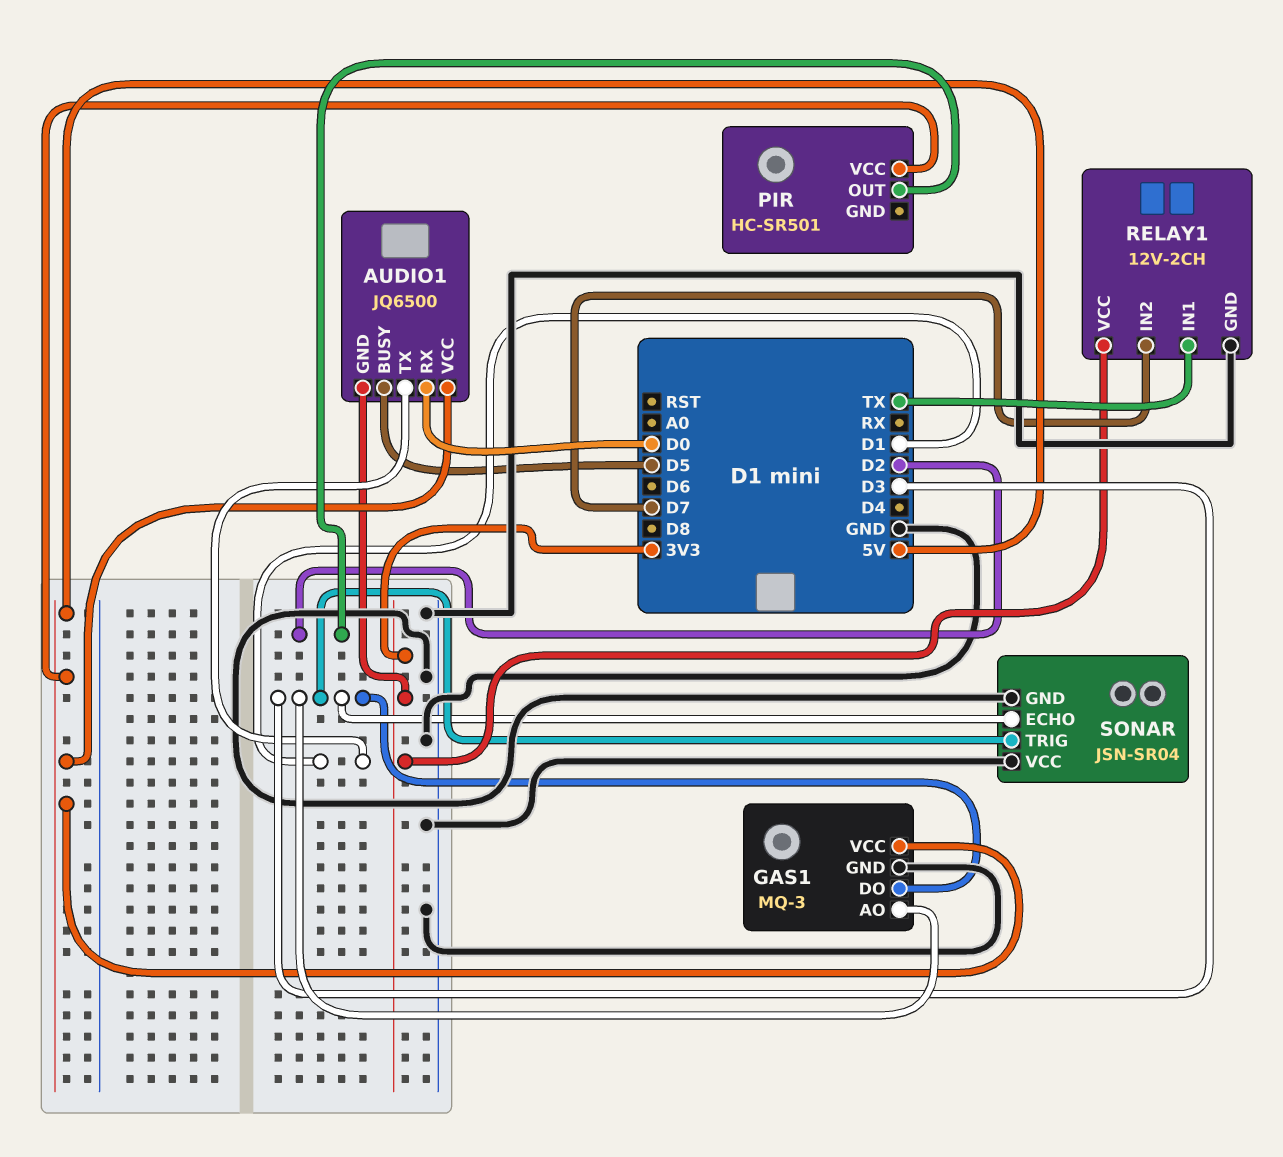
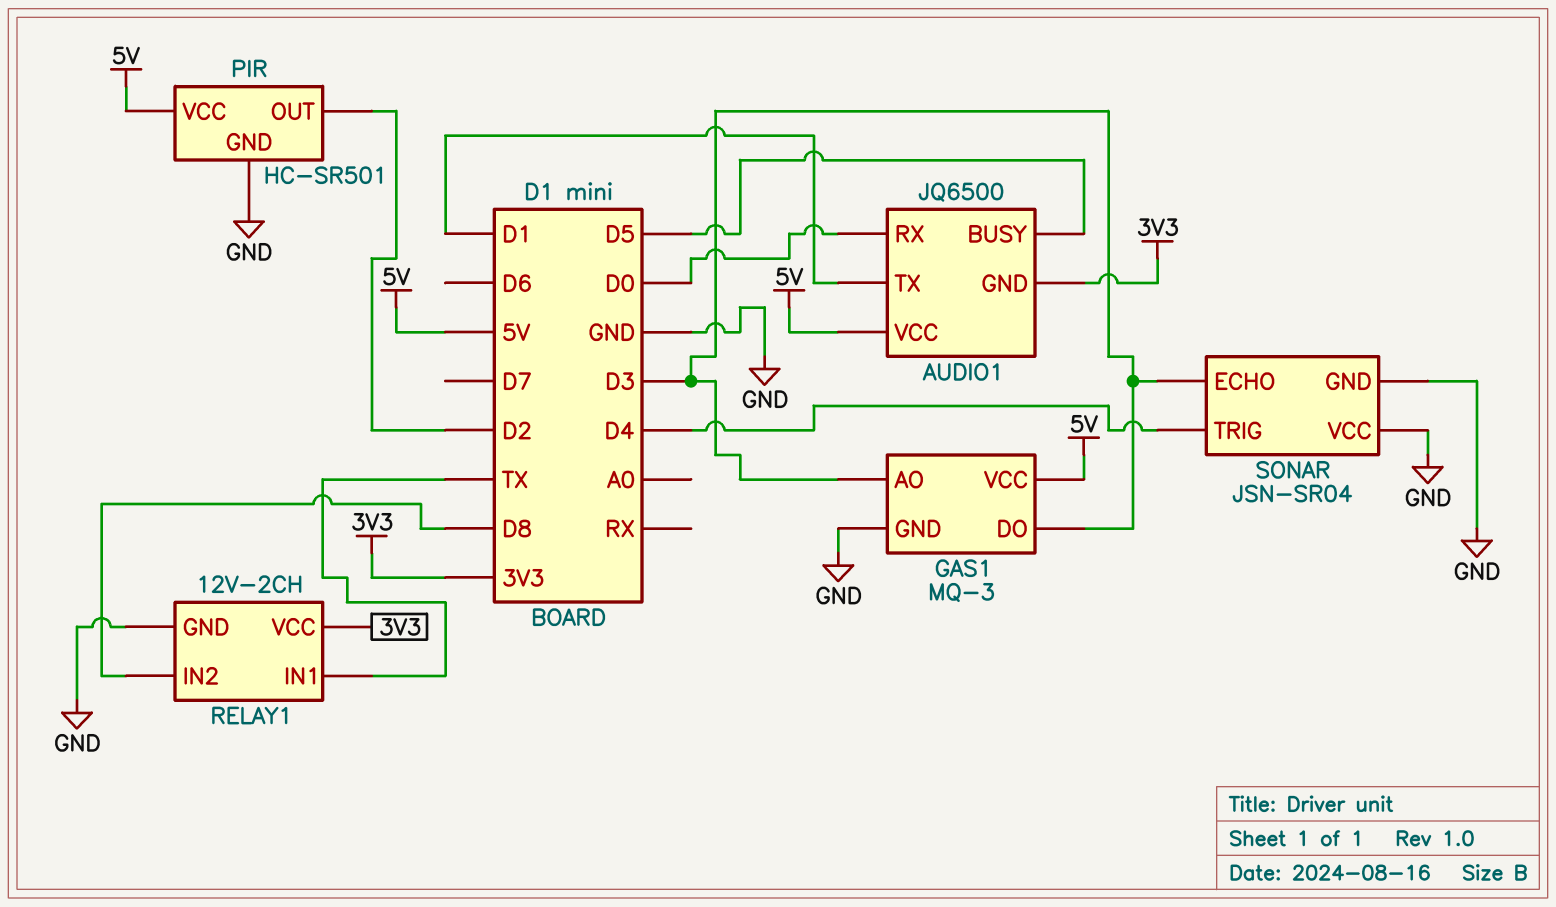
PIR pin GND: none -> GND
RELAY1 pin IN2: D7 -> D8
SONAR pin TRIG: D3 -> D4

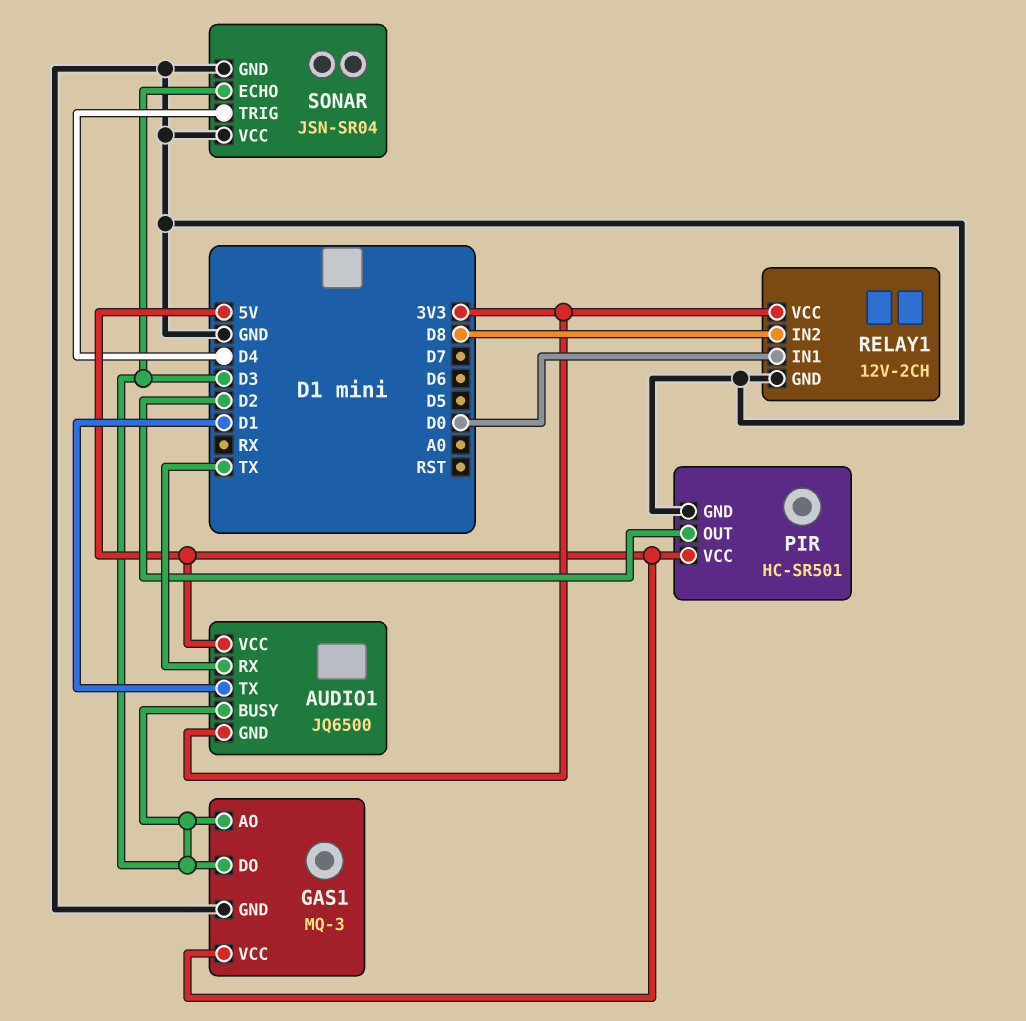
AUDIO1 pin BUSY: D5 -> D3
AUDIO1 pin RX: D0 -> TX
RELAY1 pin IN1: TX -> D0

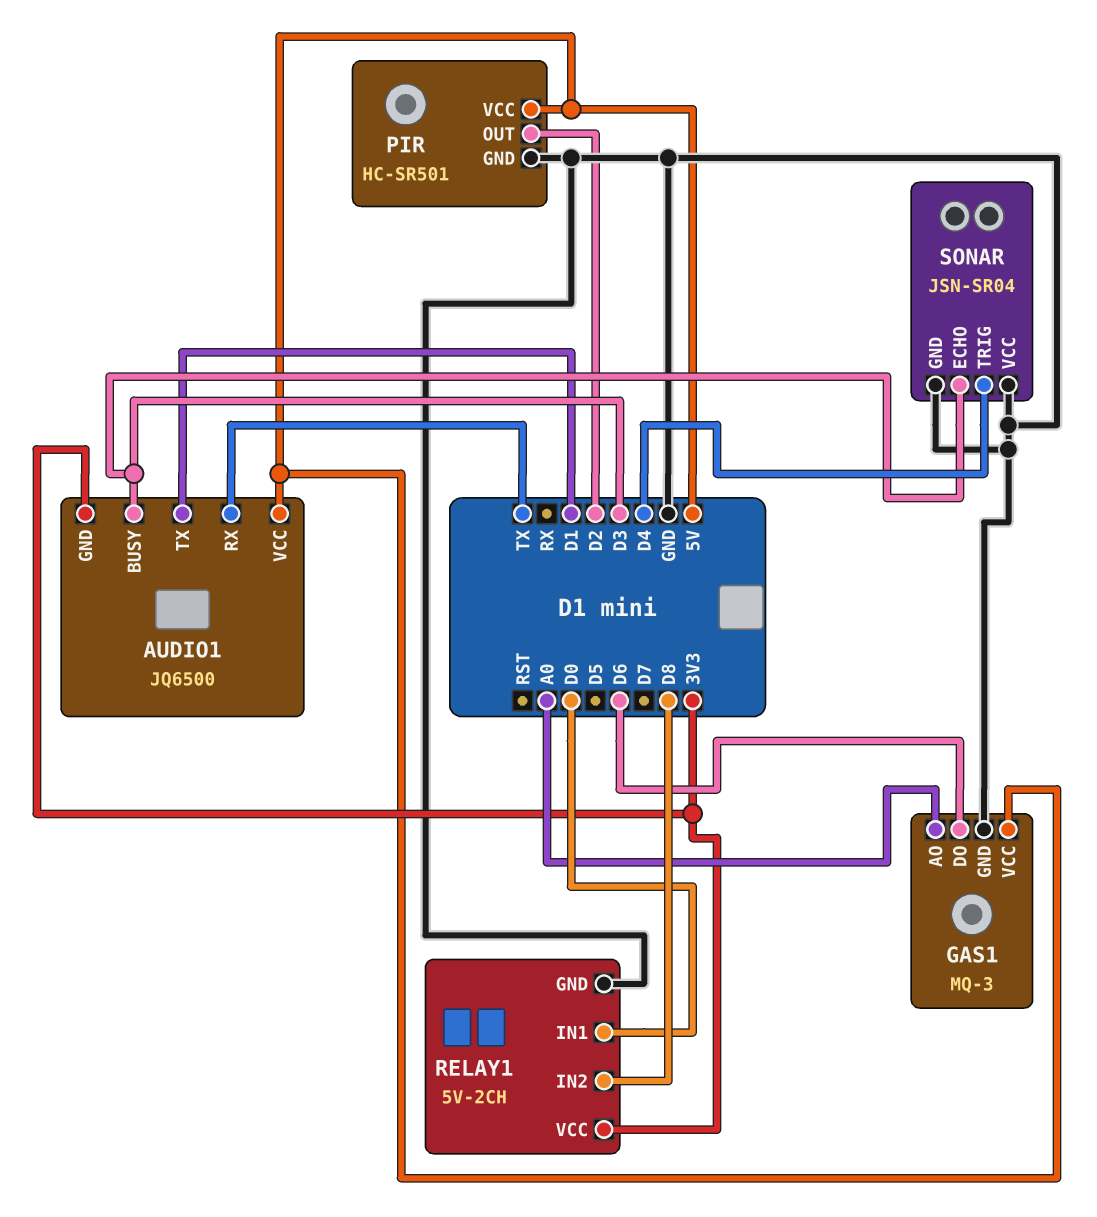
GAS1 pin AO: D3 -> A0
GAS1 pin DO: D3 -> D6
RELAY1: 12V-2CH -> 5V-2CH

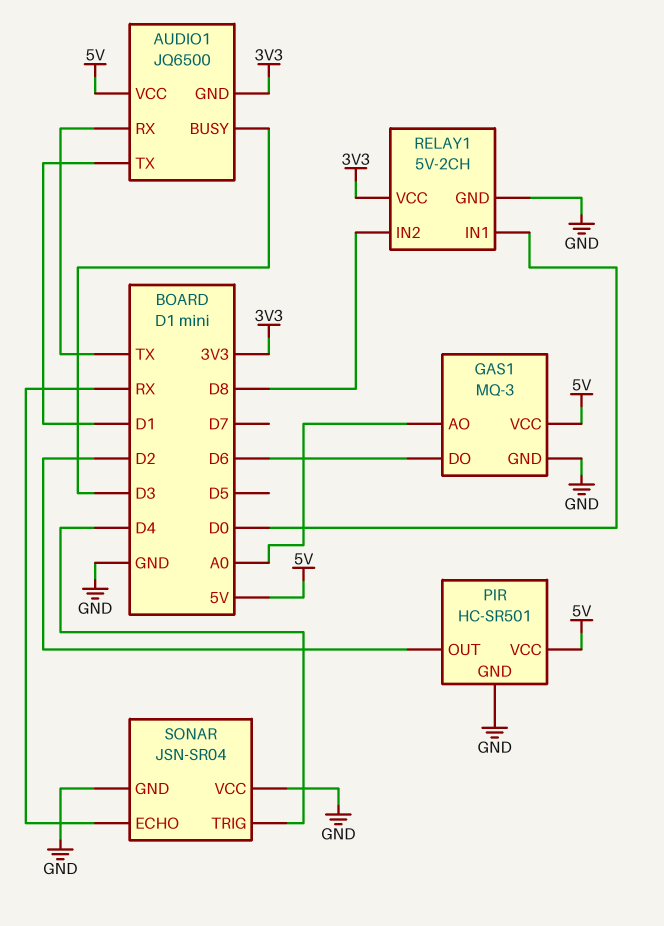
SONAR pin ECHO: D3 -> RX

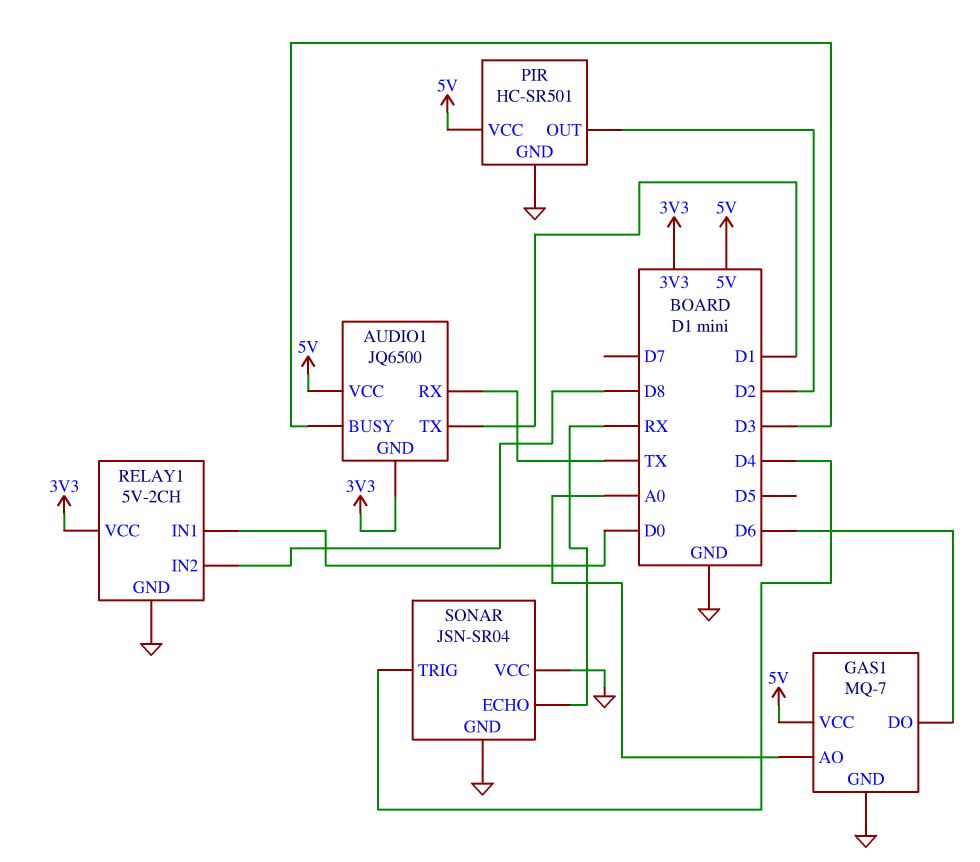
GAS1: MQ-3 -> MQ-7

